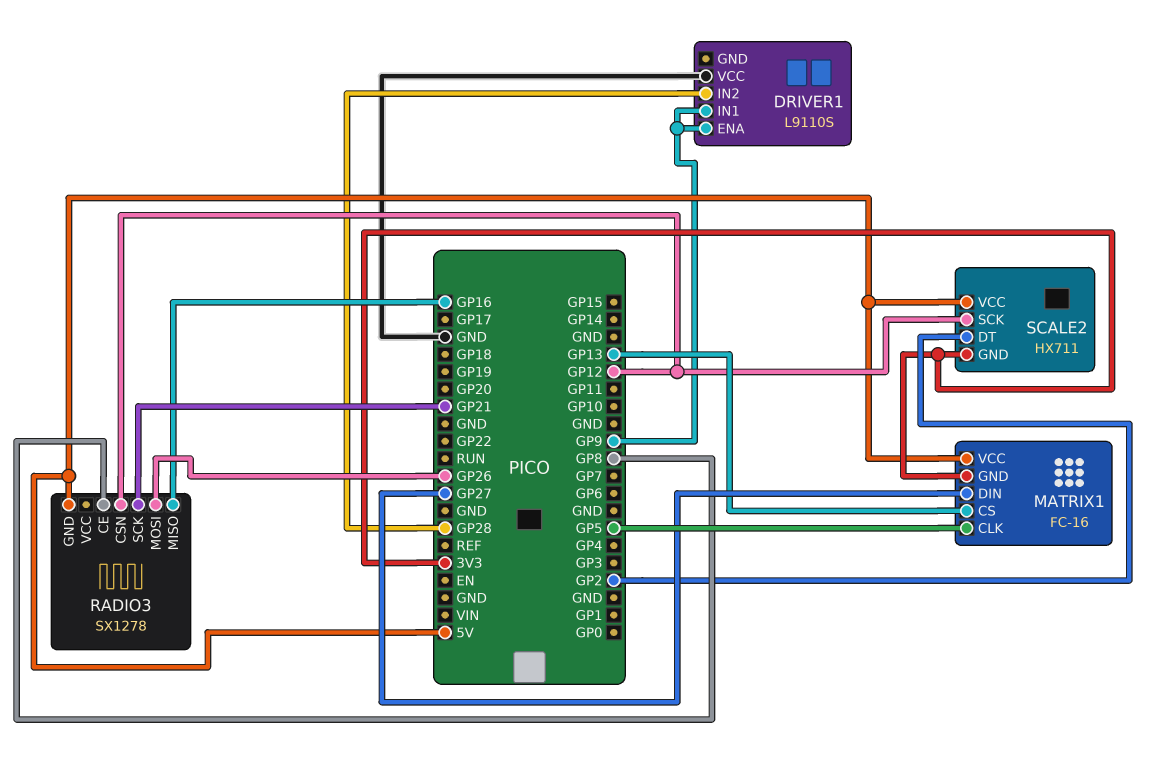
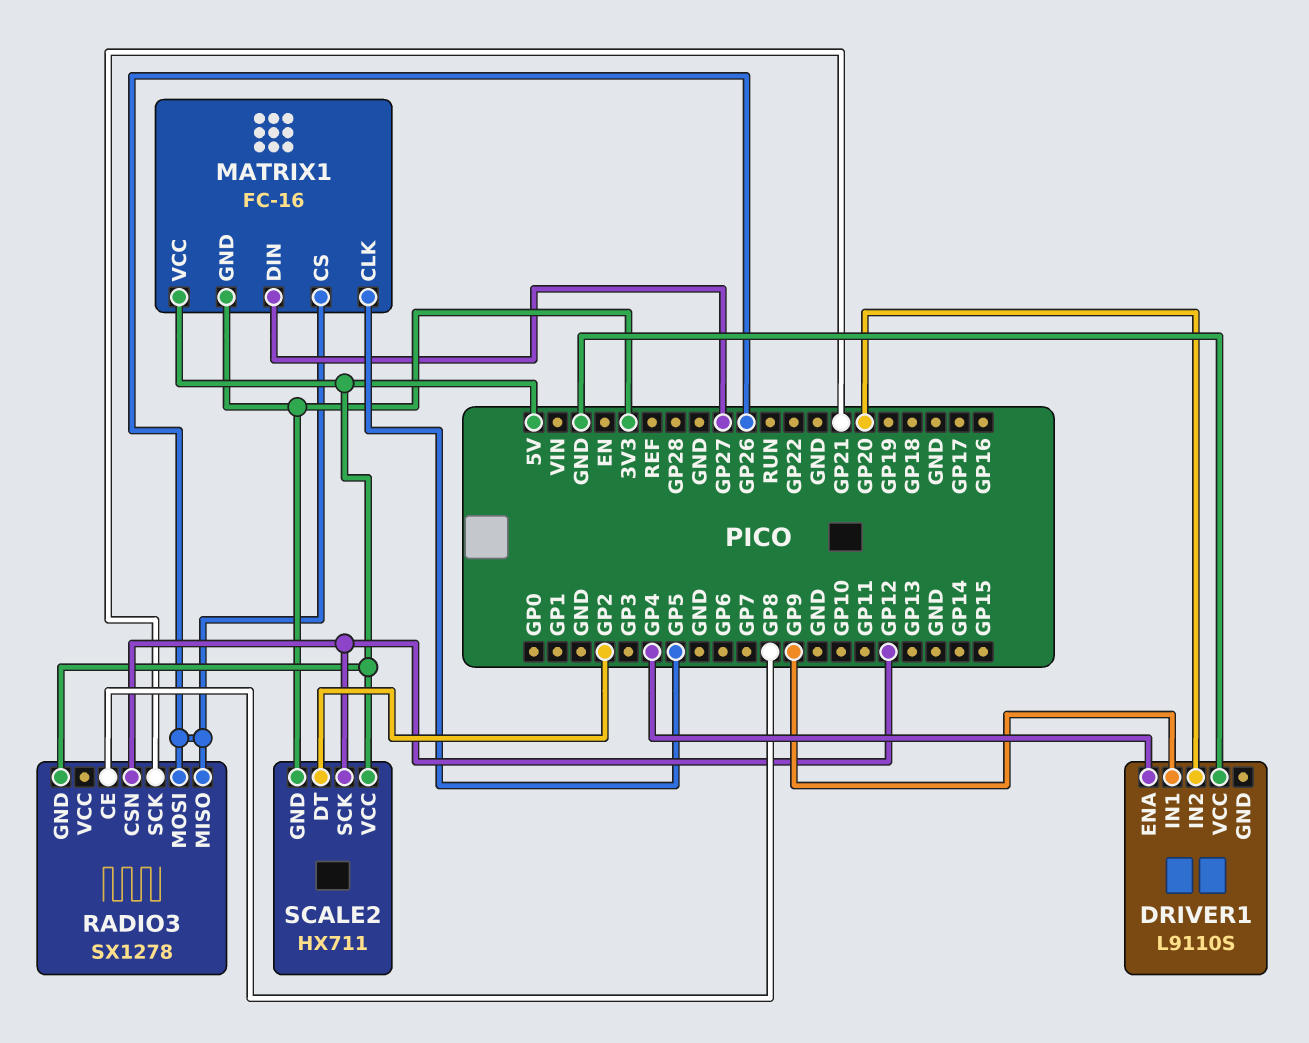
DRIVER1 pin ENA: GP9 -> GP4
DRIVER1 pin IN2: GP28 -> GP20
MATRIX1 pin CS: GP13 -> GP26
RADIO3 pin MISO: GP16 -> GP26

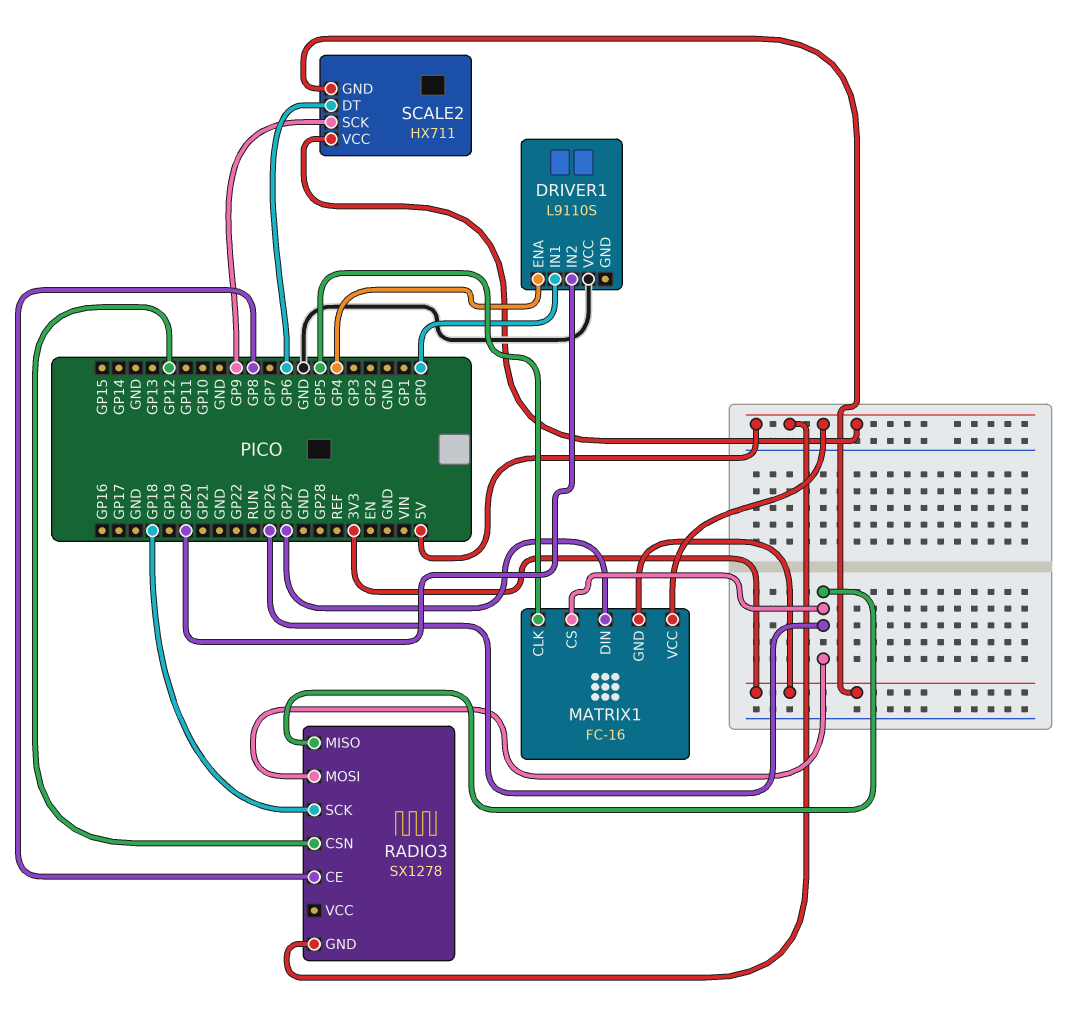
DRIVER1 pin IN1: GP9 -> GP0
RADIO3 pin SCK: GP21 -> GP18
SCALE2 pin DT: GP2 -> GP6
SCALE2 pin SCK: GP12 -> GP9

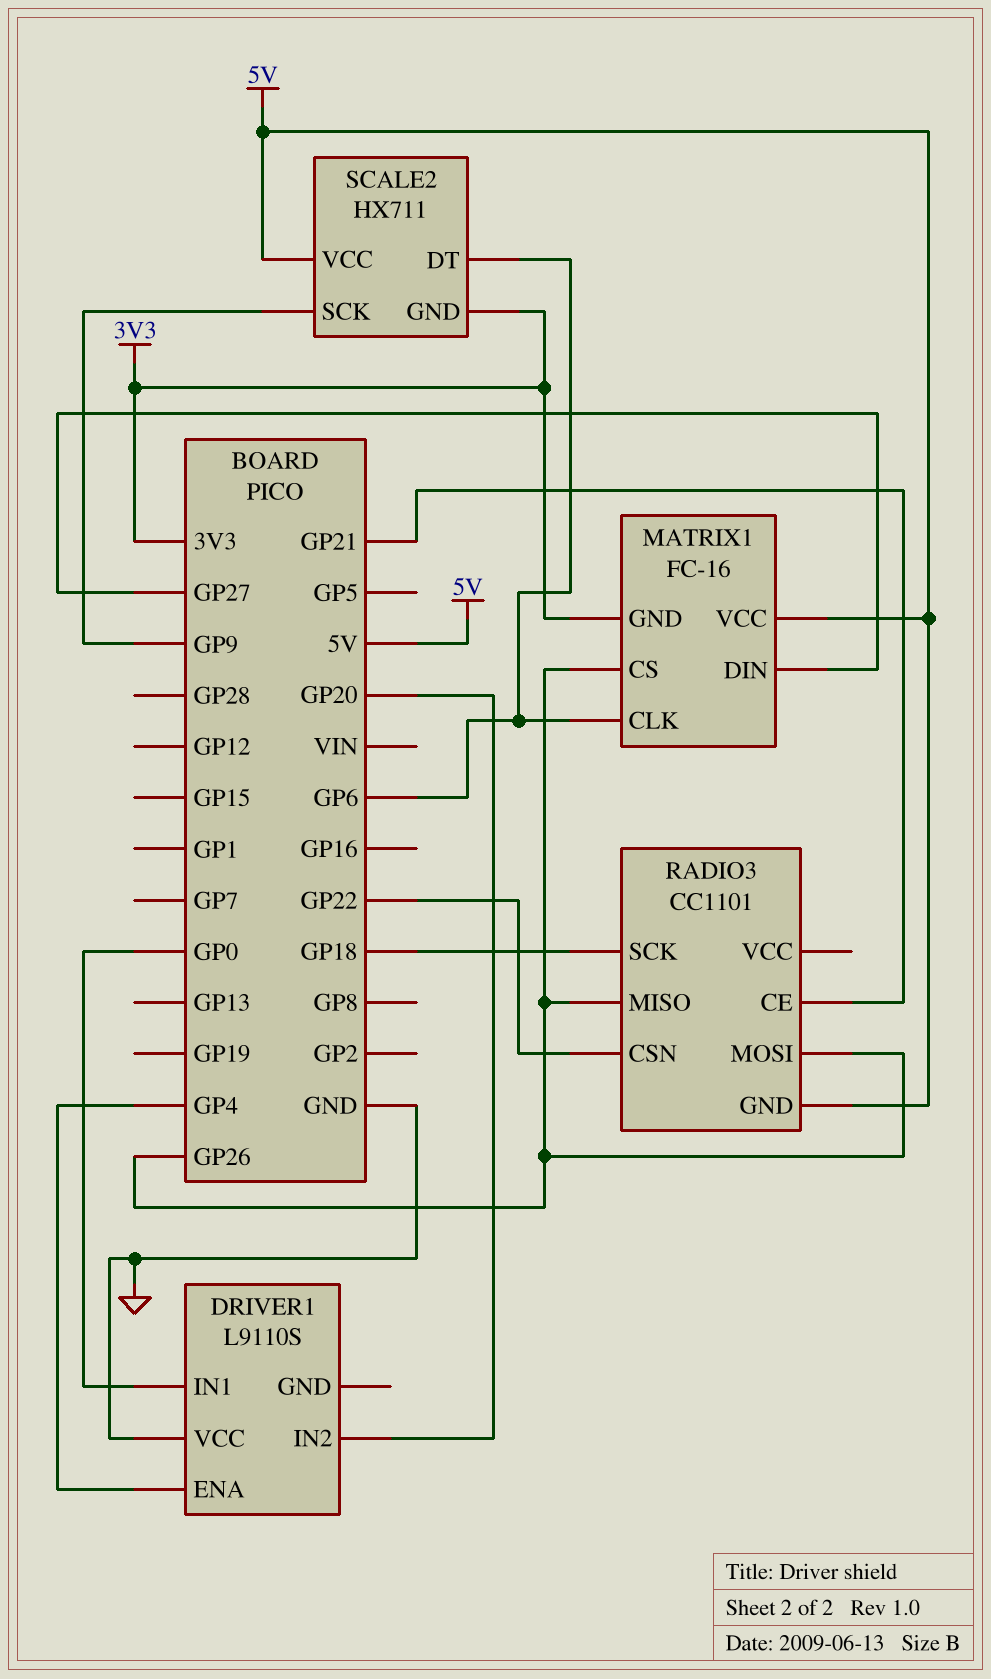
MATRIX1 pin CLK: GP5 -> GP6
RADIO3: SX1278 -> CC1101
RADIO3 pin CE: GP8 -> GP21
RADIO3 pin CSN: GP12 -> GP22

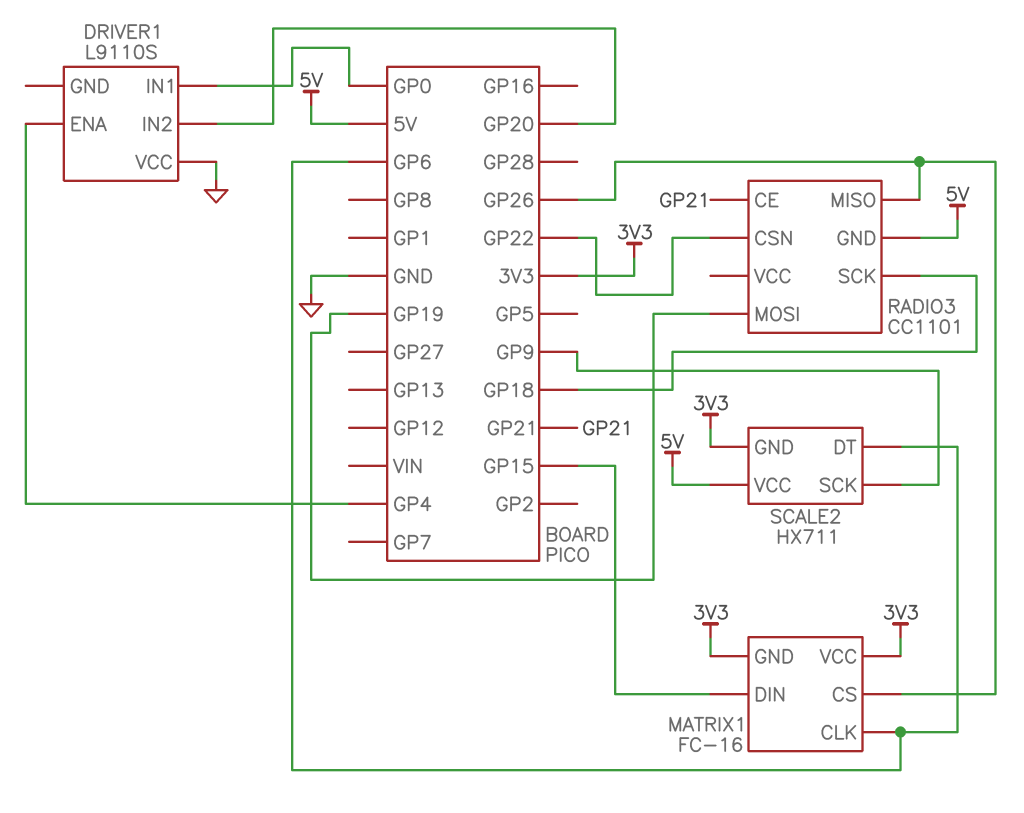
MATRIX1 pin DIN: GP27 -> GP15
MATRIX1 pin VCC: 5V -> 3V3
RADIO3 pin MOSI: GP26 -> GP19

